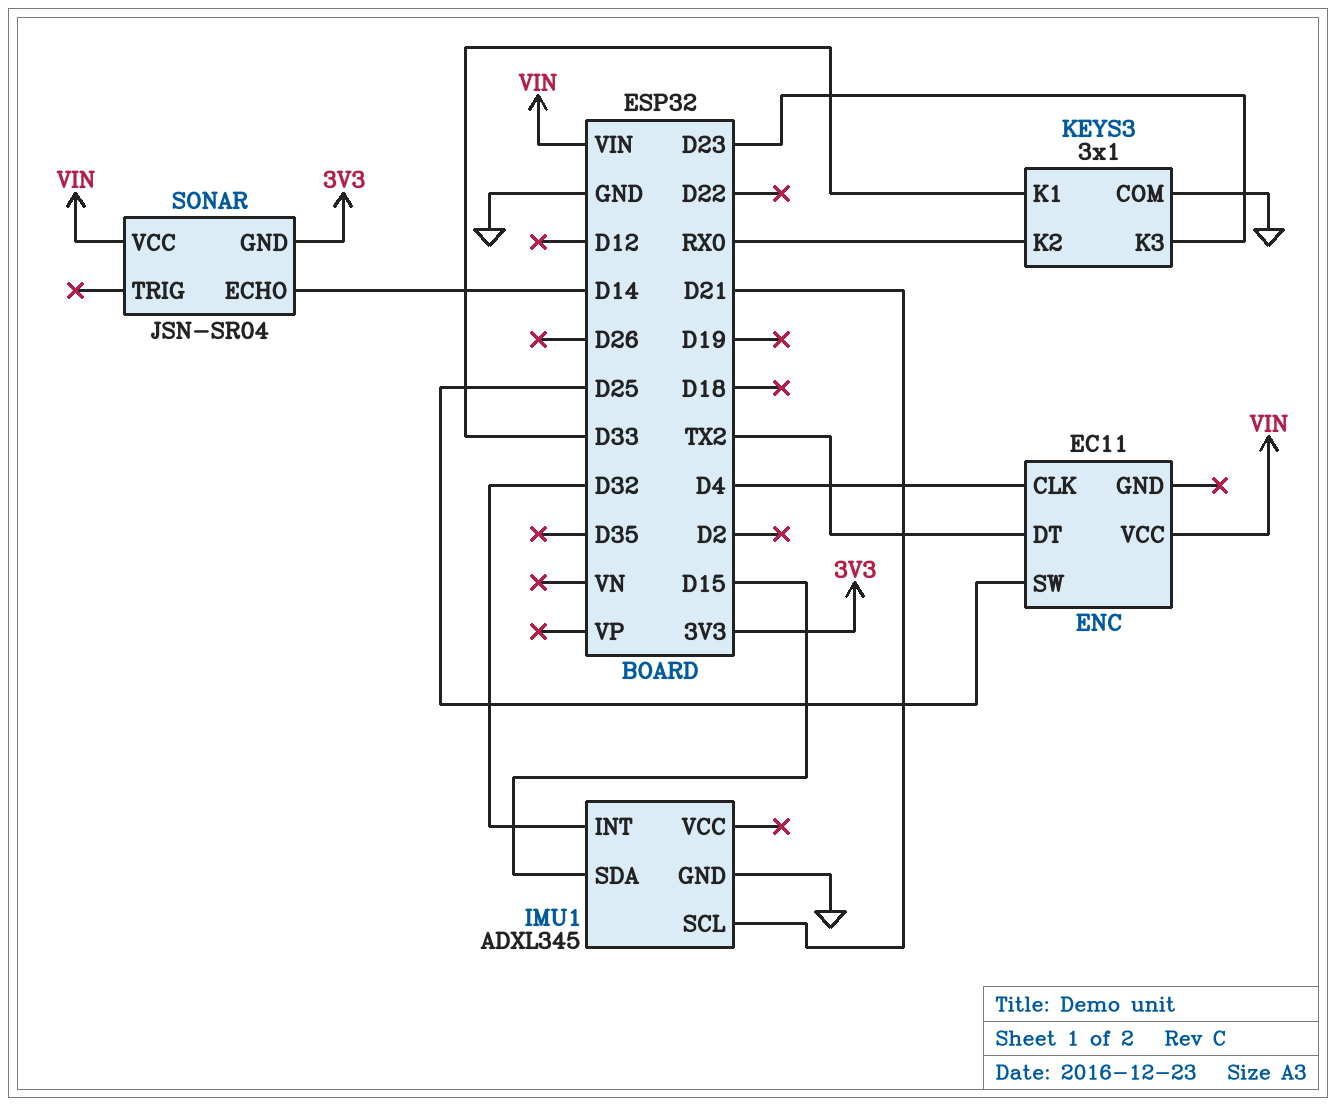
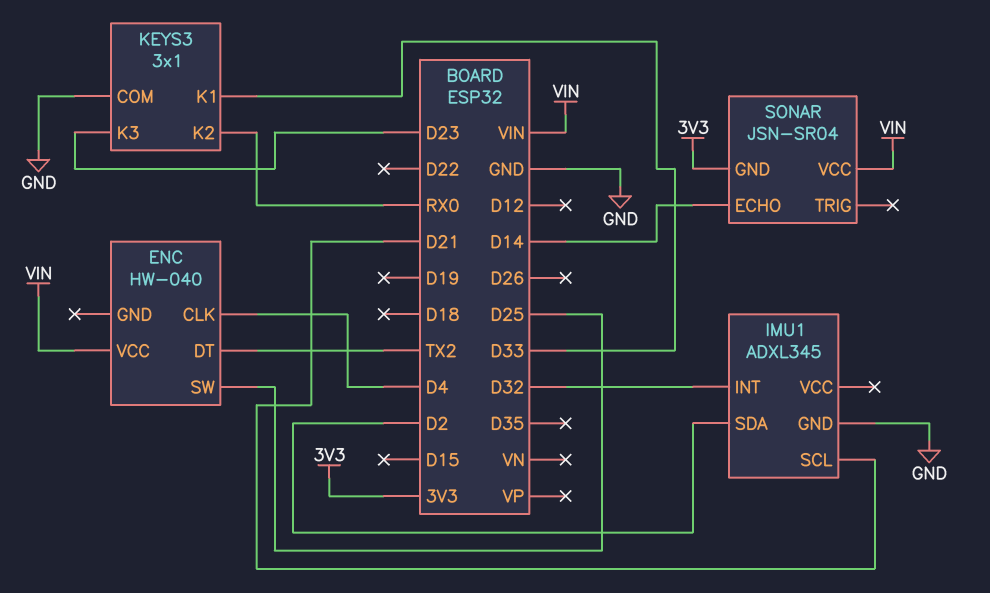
ENC: EC11 -> HW-040
IMU1 pin SDA: D15 -> D2

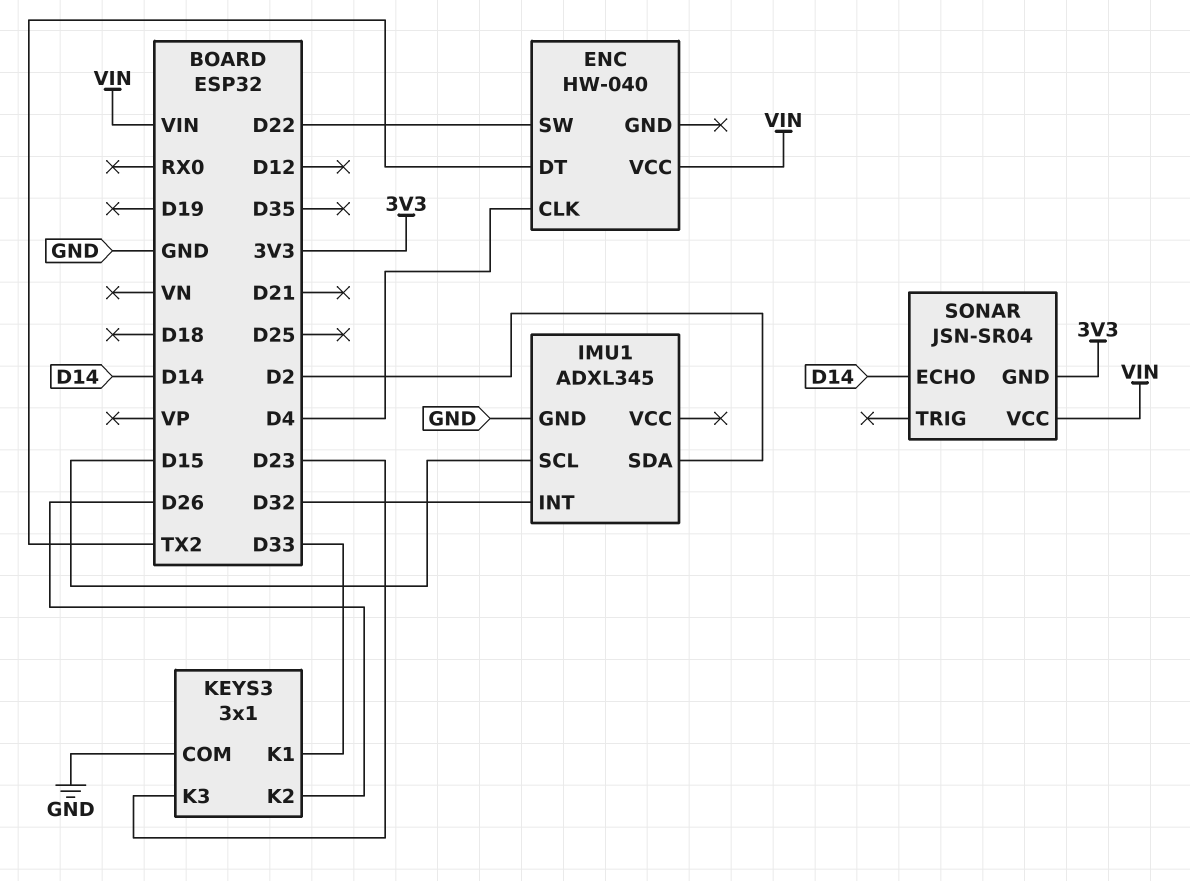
ENC pin SW: D25 -> D22
IMU1 pin SCL: D21 -> D15
KEYS3 pin K2: RX0 -> D26

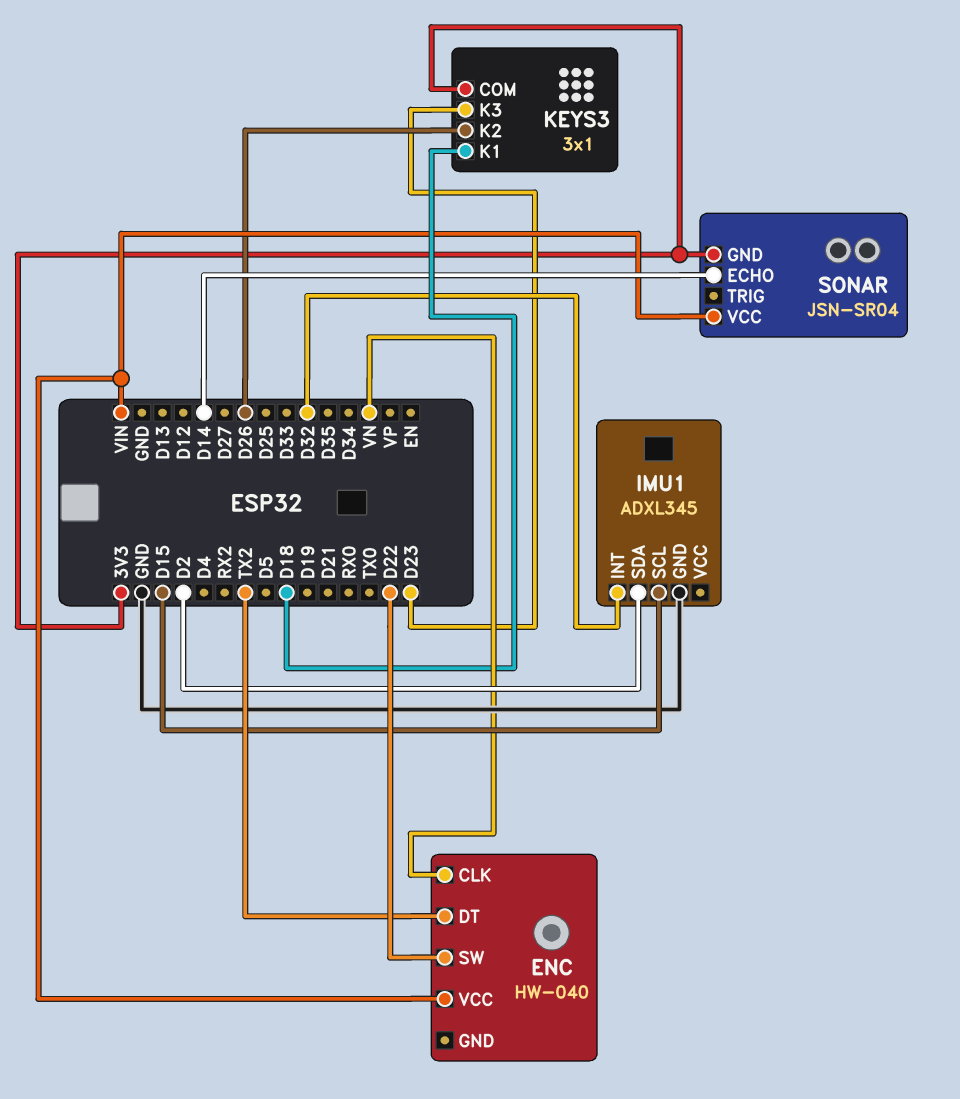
ENC pin CLK: D4 -> VN
KEYS3 pin COM: GND -> 3V3
KEYS3 pin K1: D33 -> D18

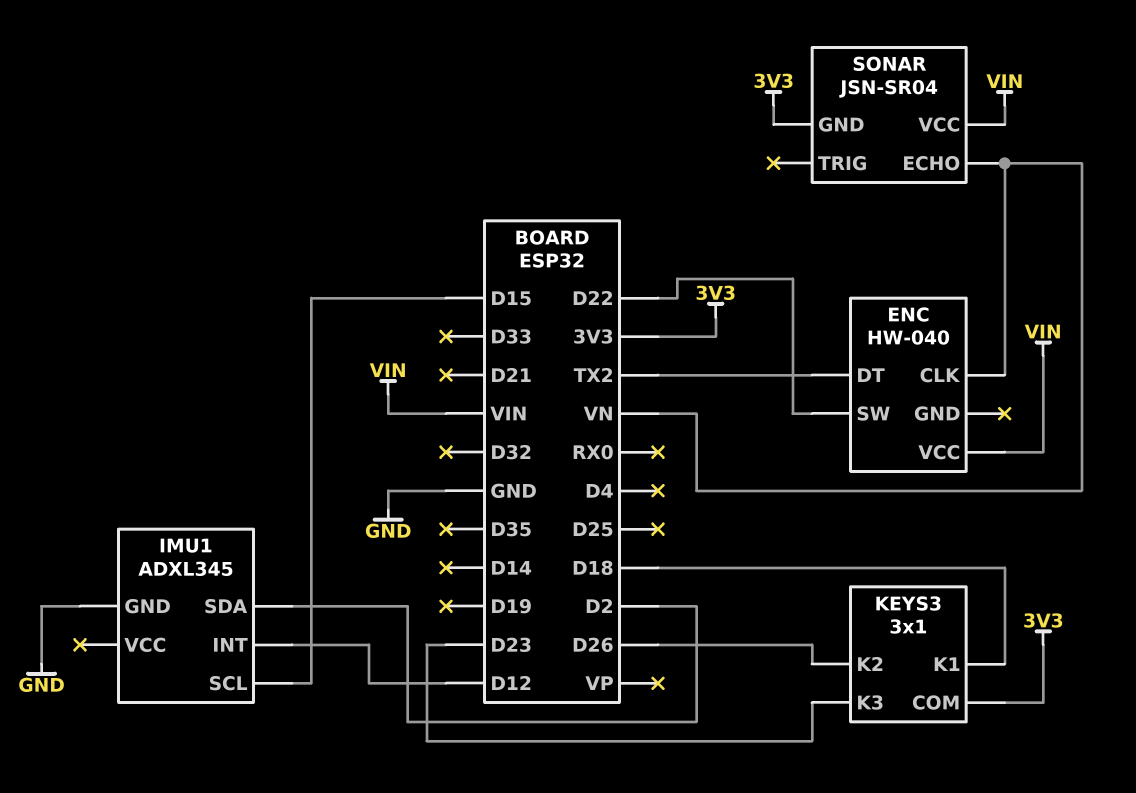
IMU1 pin INT: D32 -> D12
SONAR pin ECHO: D14 -> VN

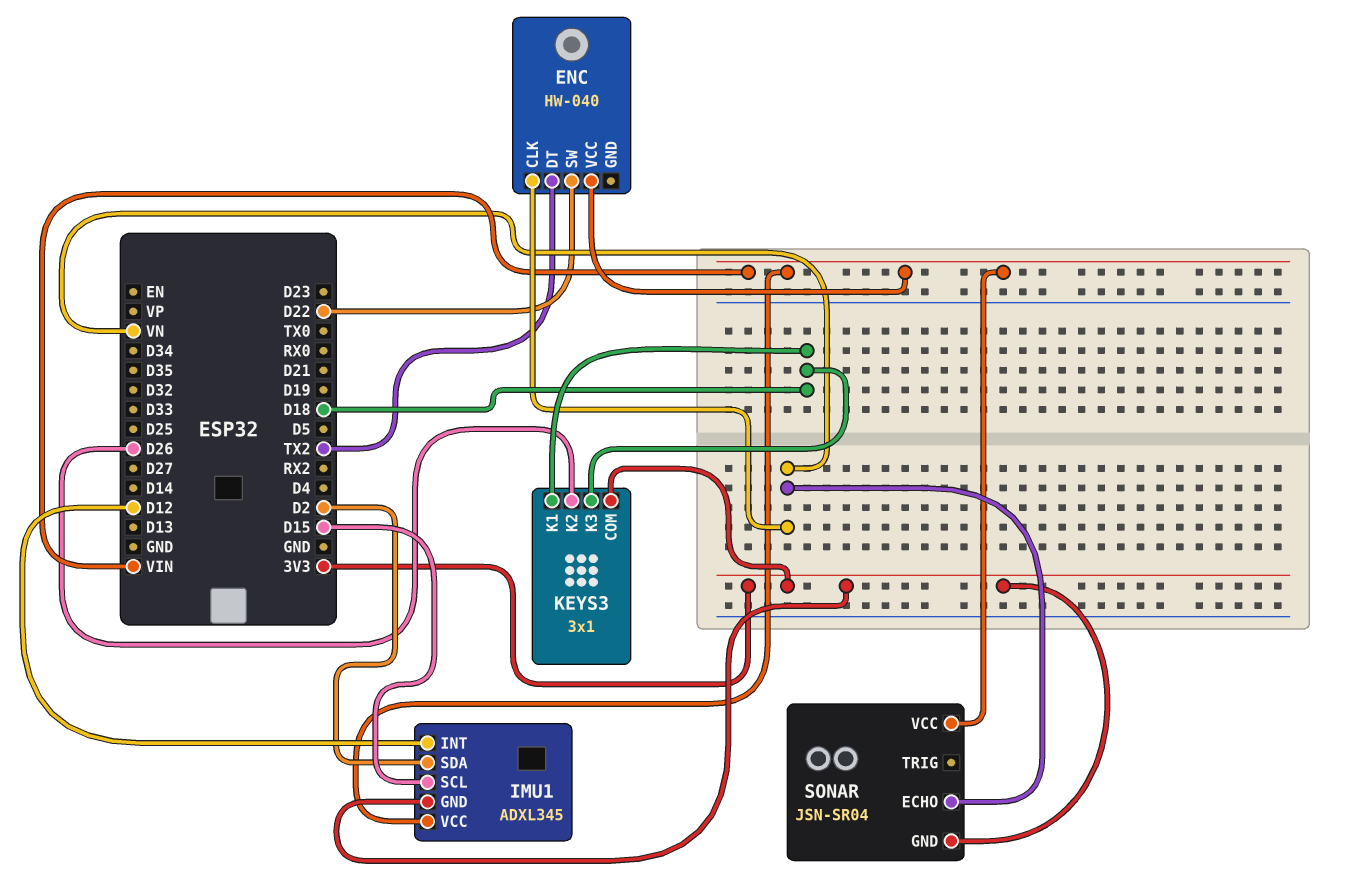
IMU1 pin GND: GND -> 3V3
IMU1 pin VCC: none -> VIN
KEYS3 pin K3: D23 -> D18

